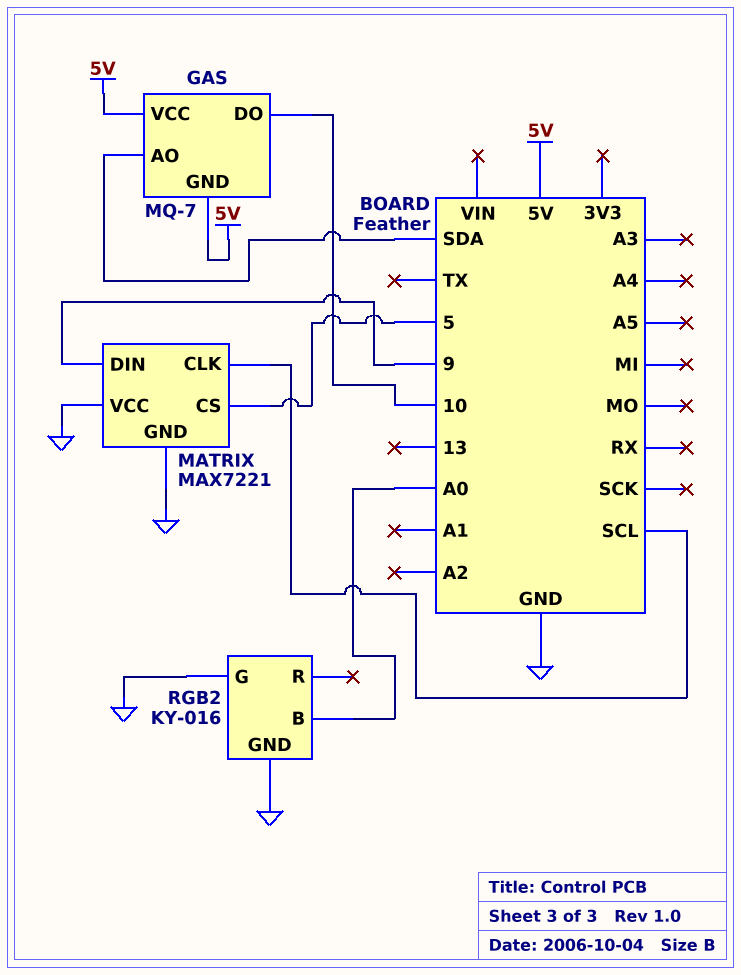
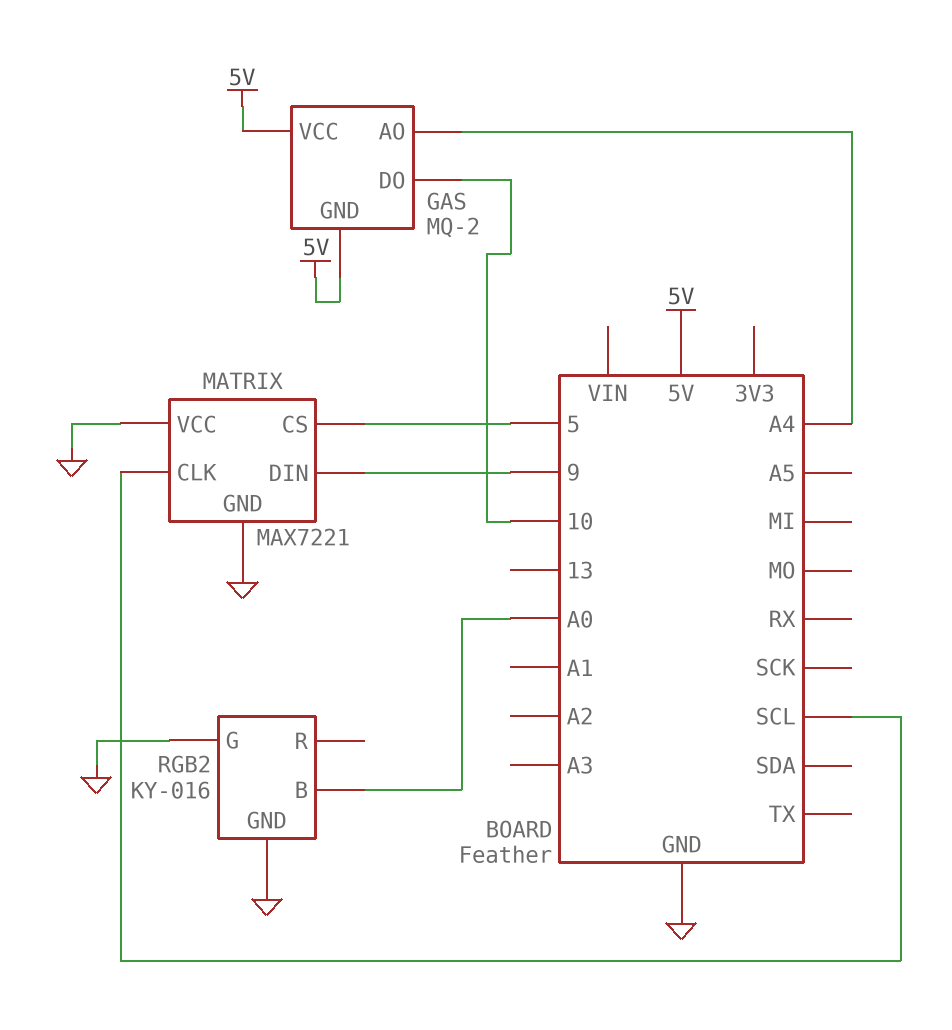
GAS: MQ-7 -> MQ-2
GAS pin AO: SDA -> A4

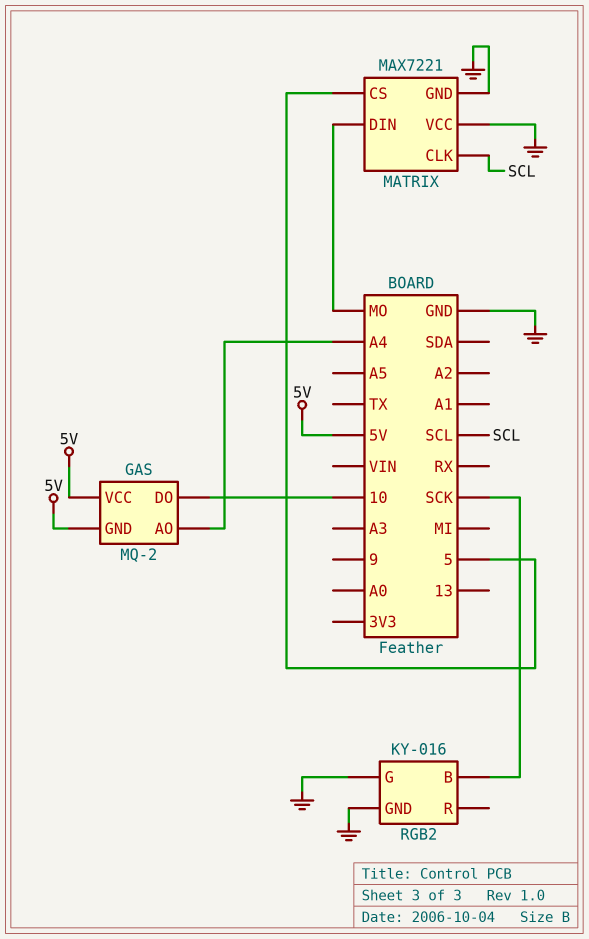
MATRIX pin DIN: 9 -> MO
RGB2 pin B: A0 -> SCK

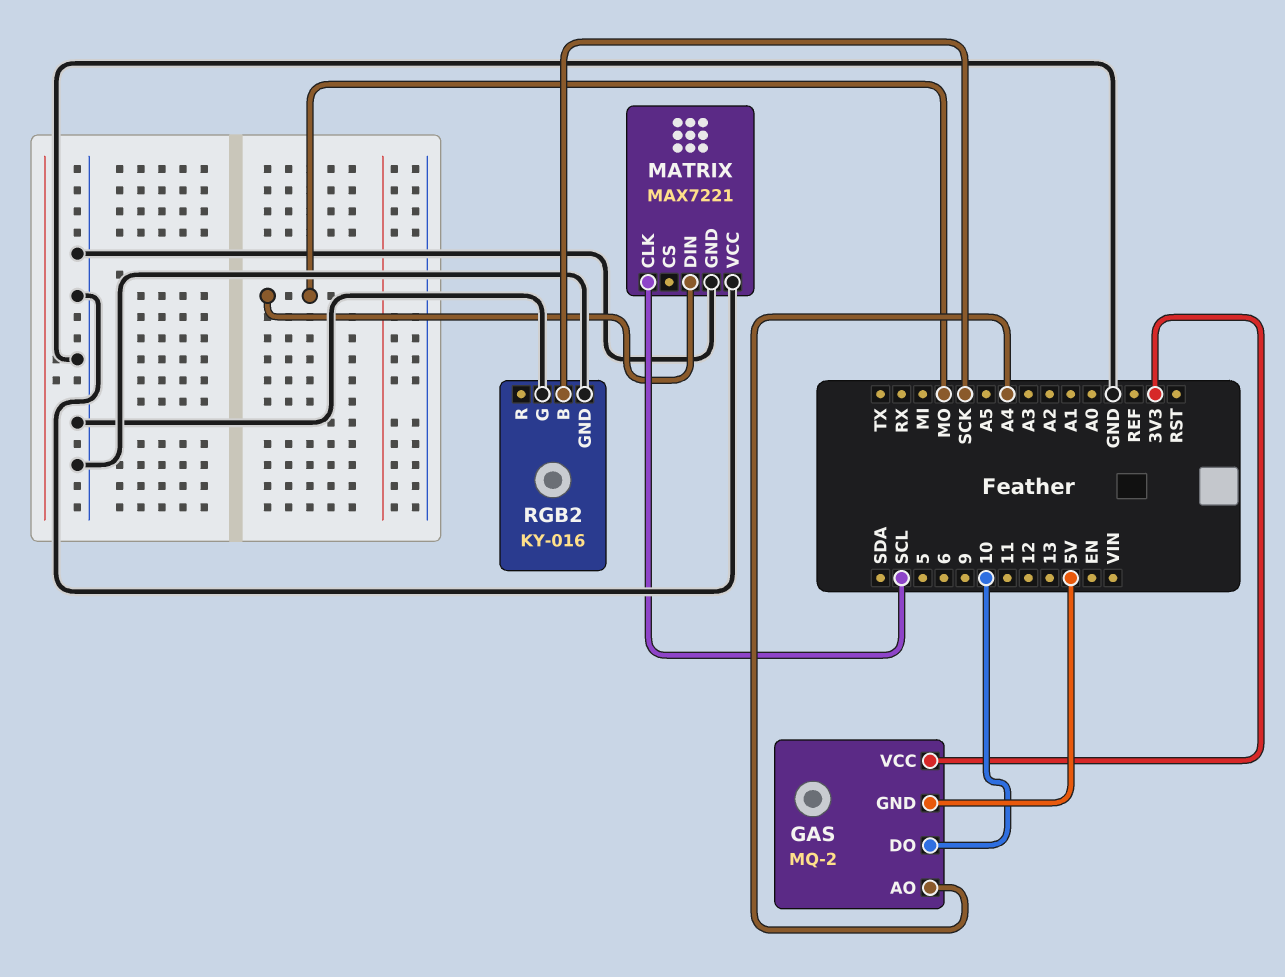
GAS pin VCC: 5V -> 3V3
MATRIX pin CS: 5 -> none

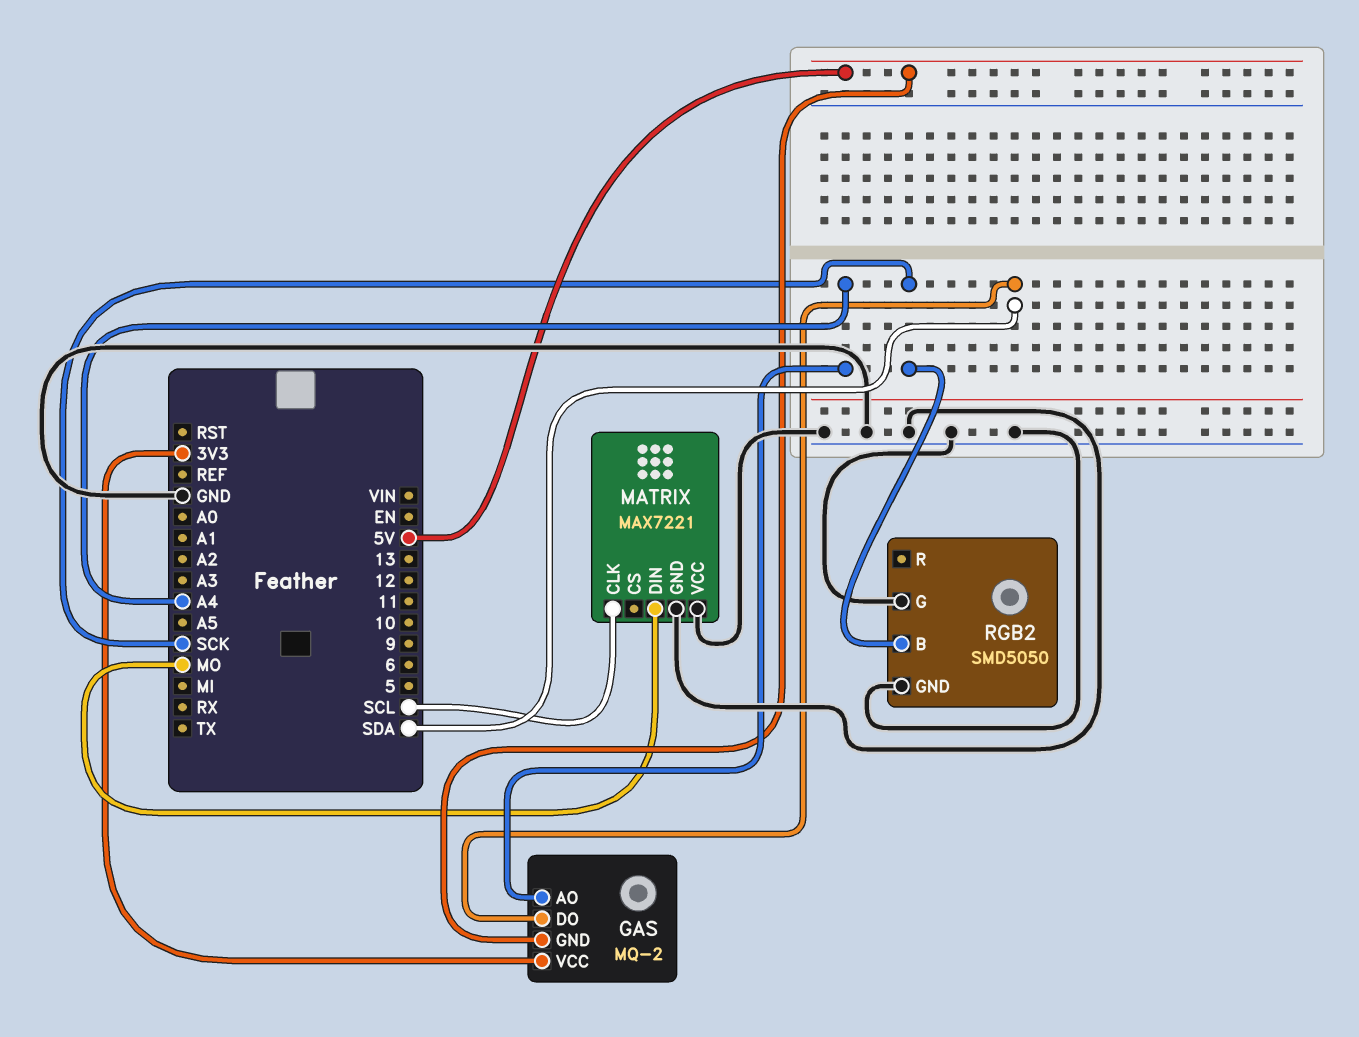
GAS pin DO: 10 -> SDA
RGB2: KY-016 -> SMD5050

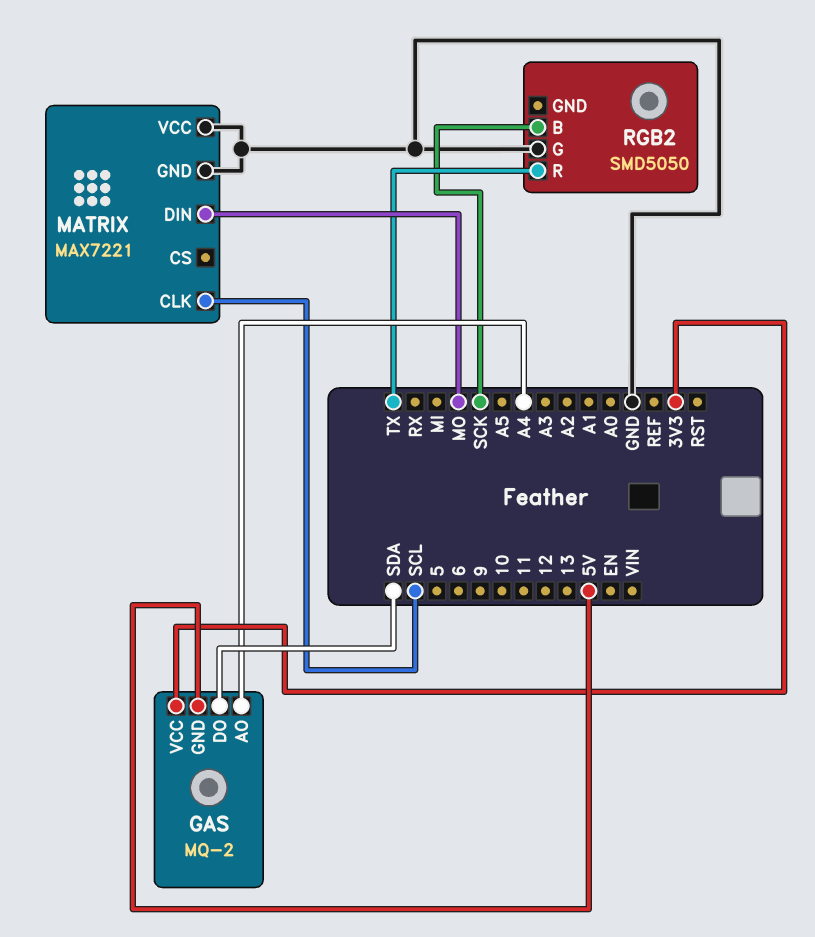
RGB2 pin GND: GND -> none
RGB2 pin R: none -> TX

